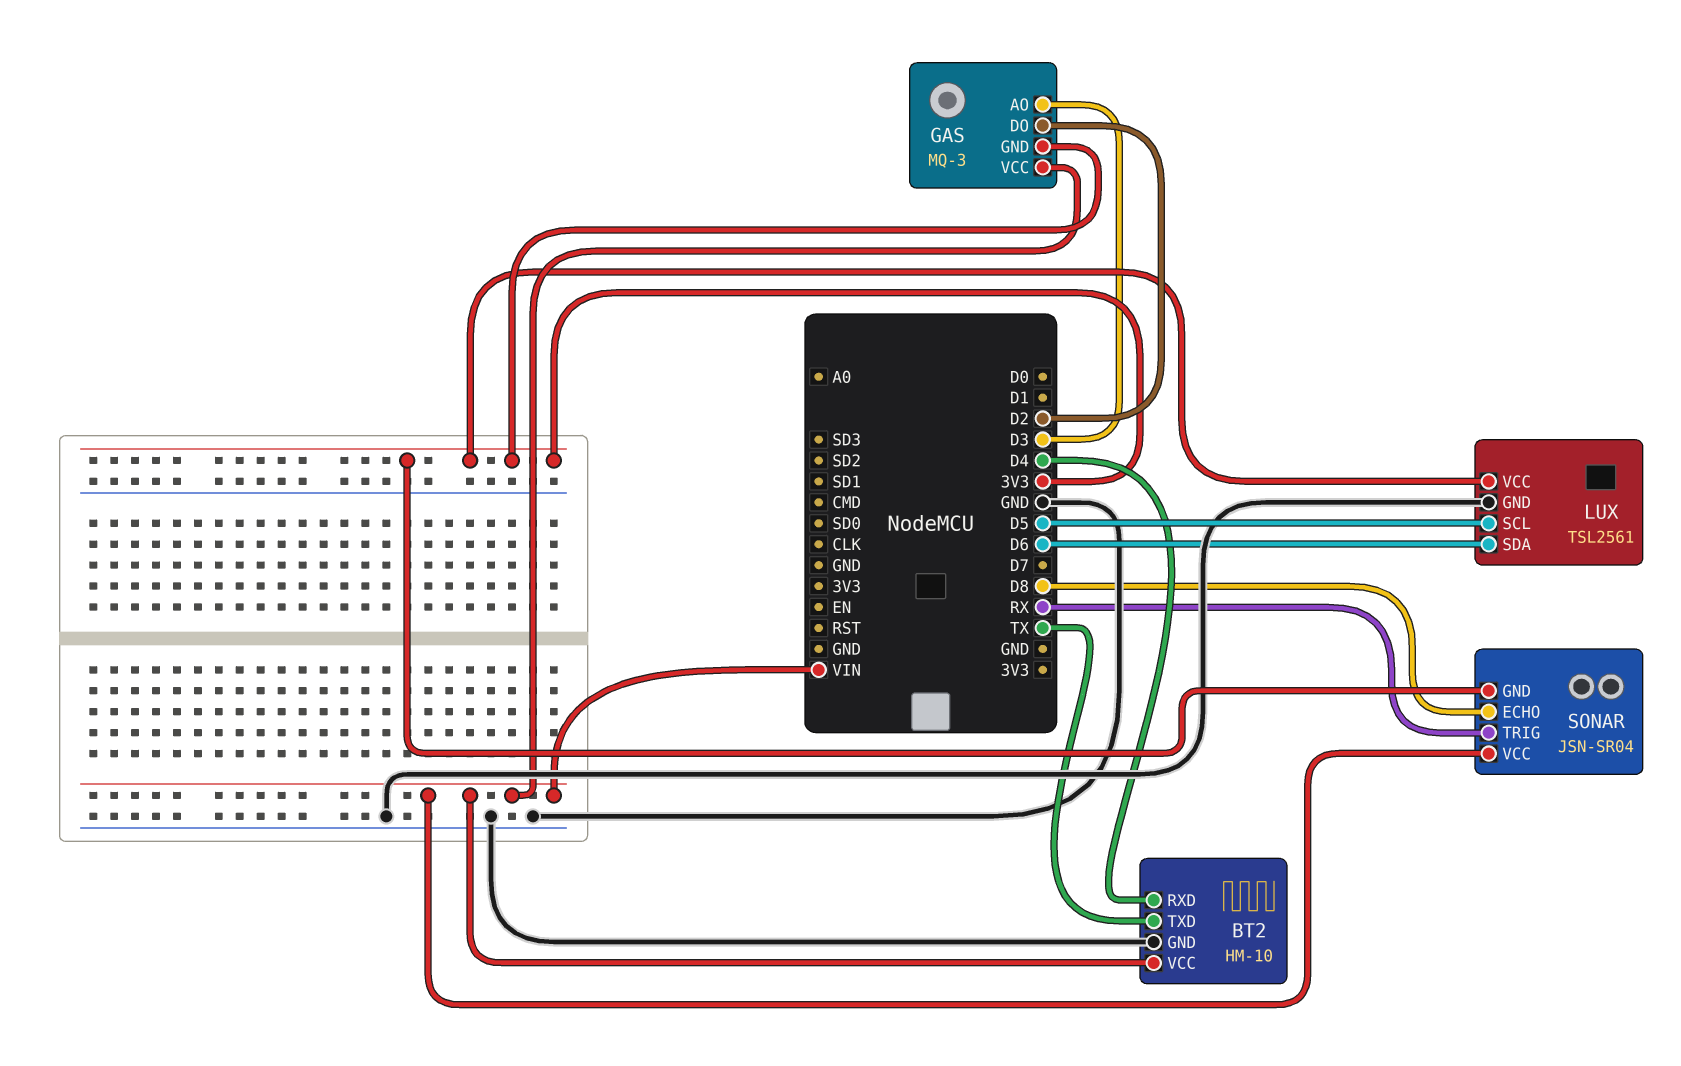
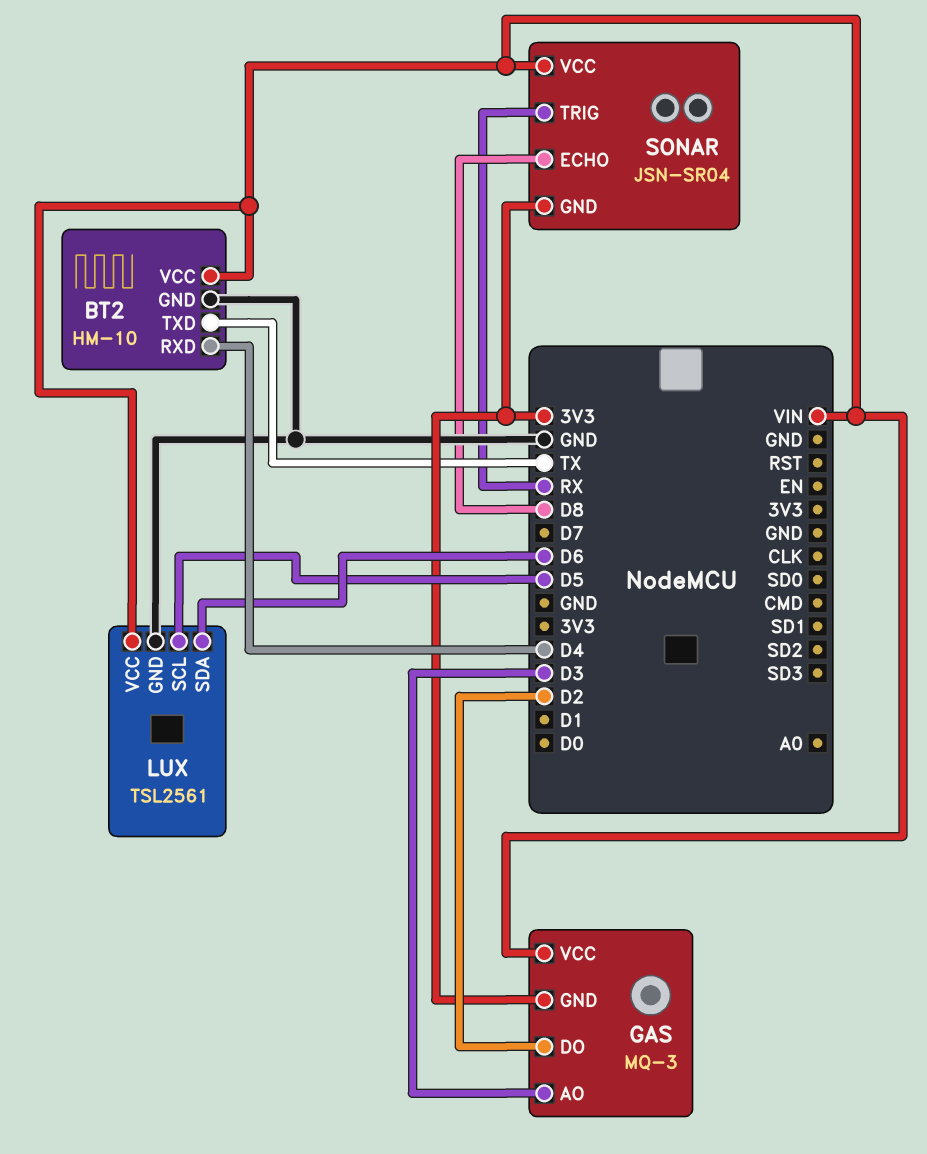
LUX pin VCC: 3V3 -> VIN

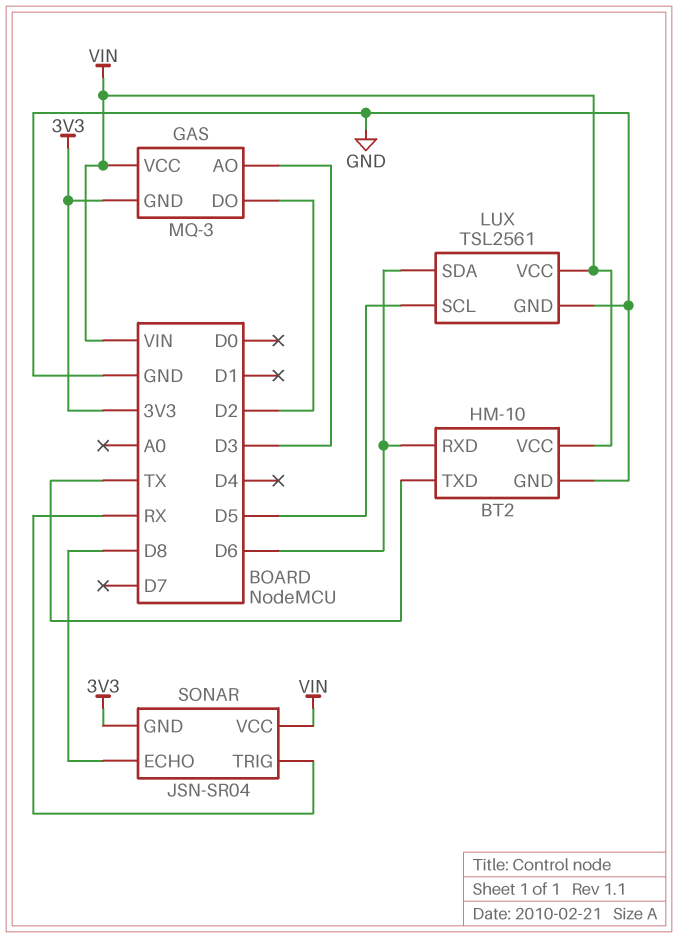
BT2 pin RXD: D4 -> D6

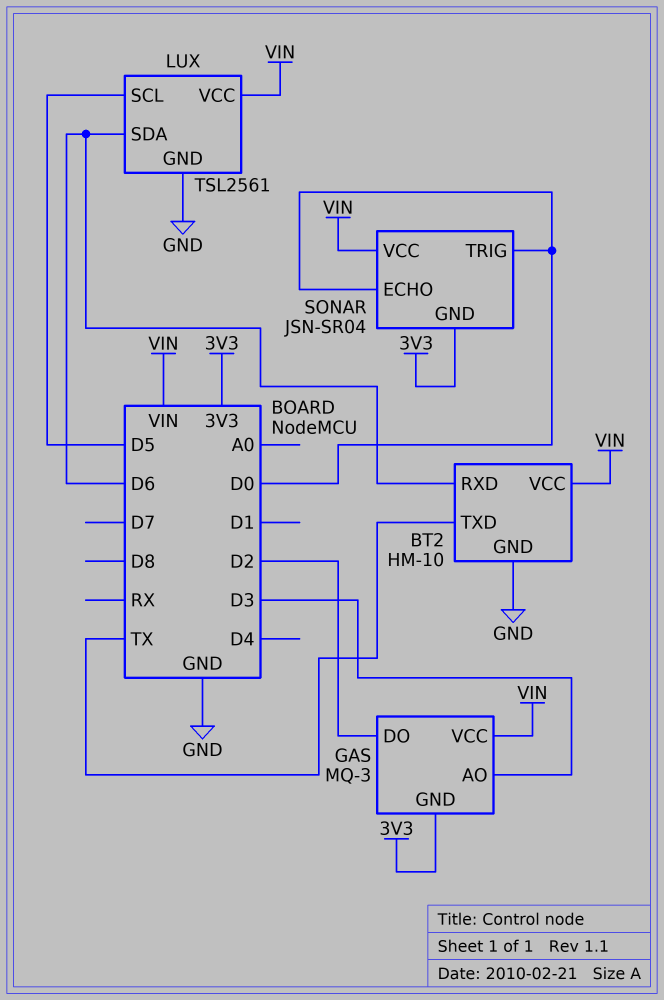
SONAR pin ECHO: D8 -> D0
SONAR pin TRIG: RX -> D0

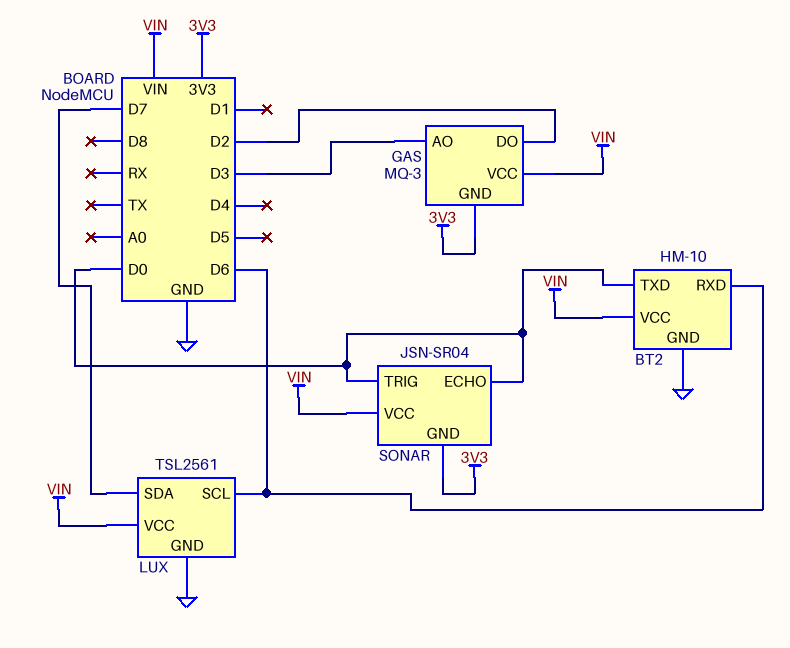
BT2 pin TXD: TX -> D0
LUX pin SCL: D5 -> D6
LUX pin SDA: D6 -> D7

